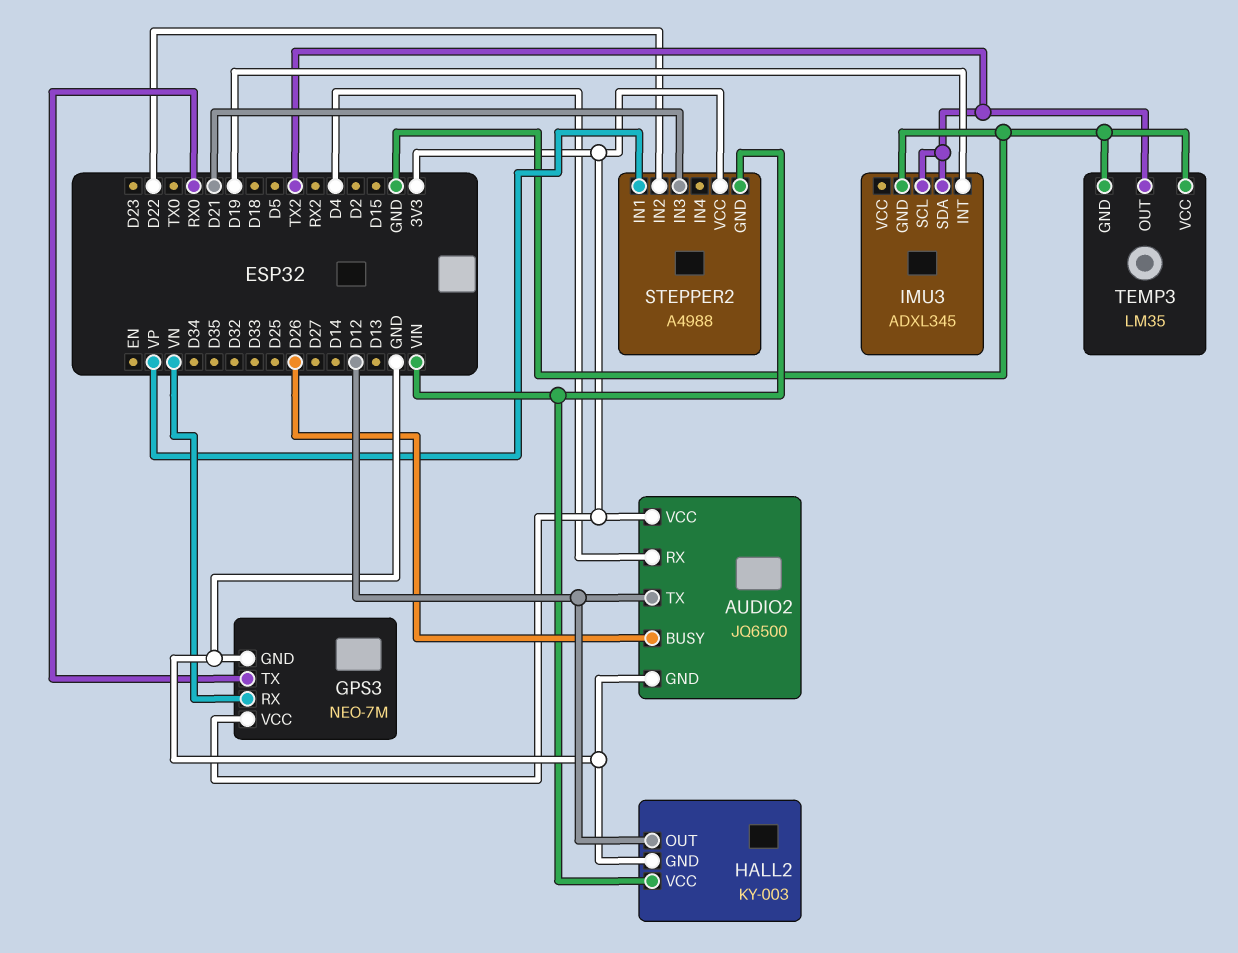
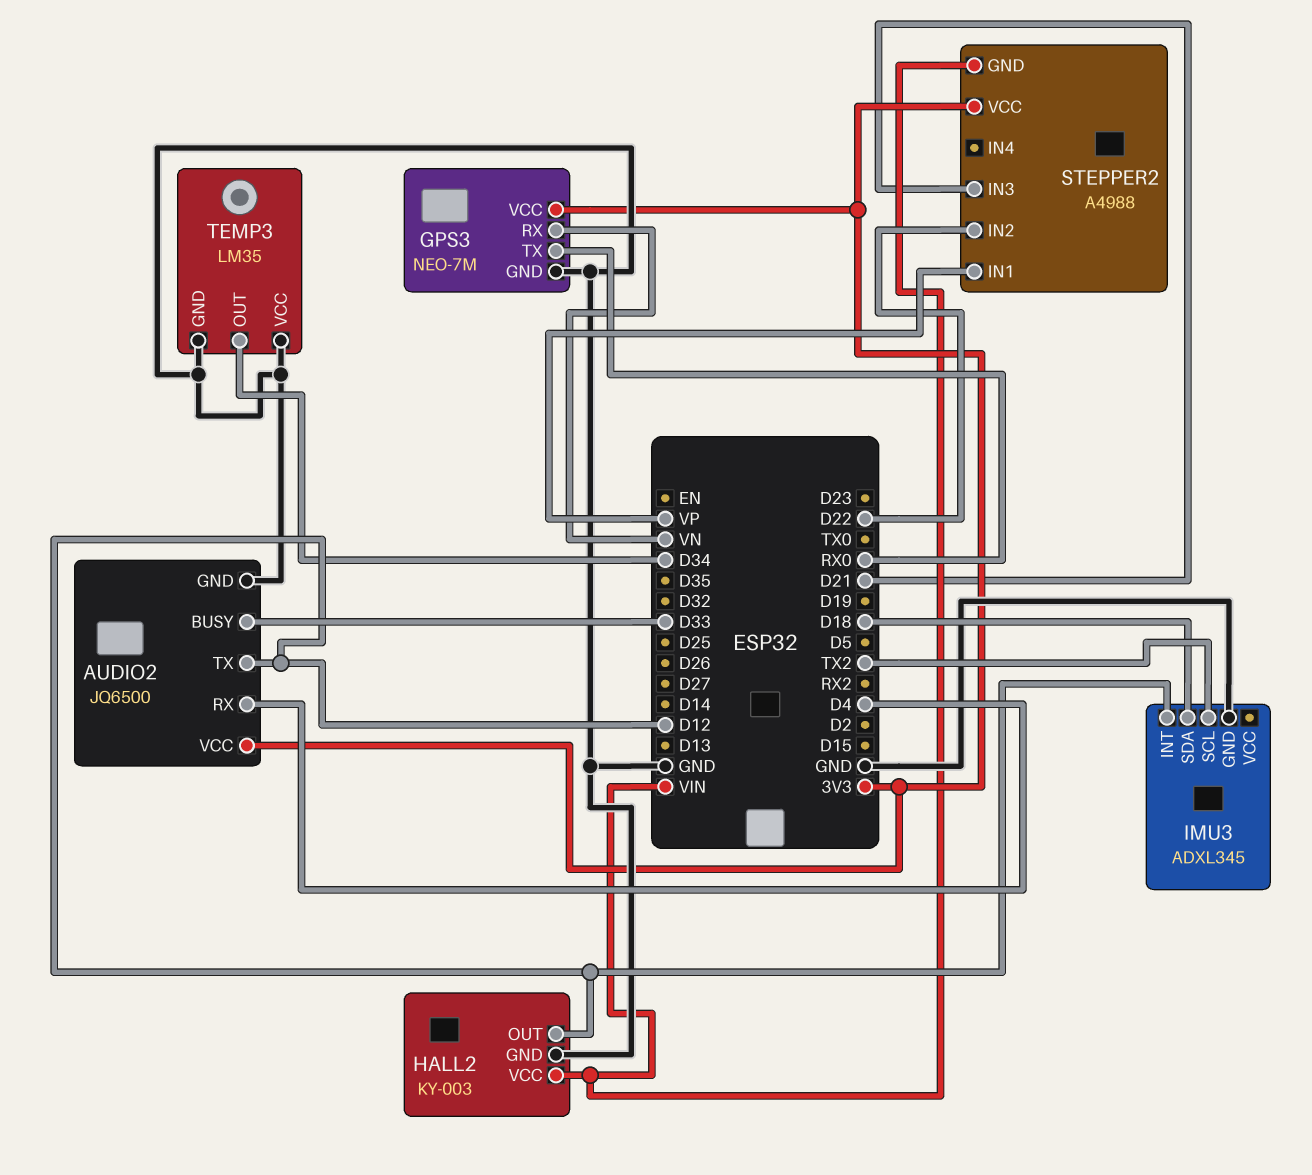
AUDIO2 pin BUSY: D26 -> D33
IMU3 pin INT: D19 -> D12
IMU3 pin SDA: TX2 -> D18
TEMP3 pin OUT: TX2 -> D34

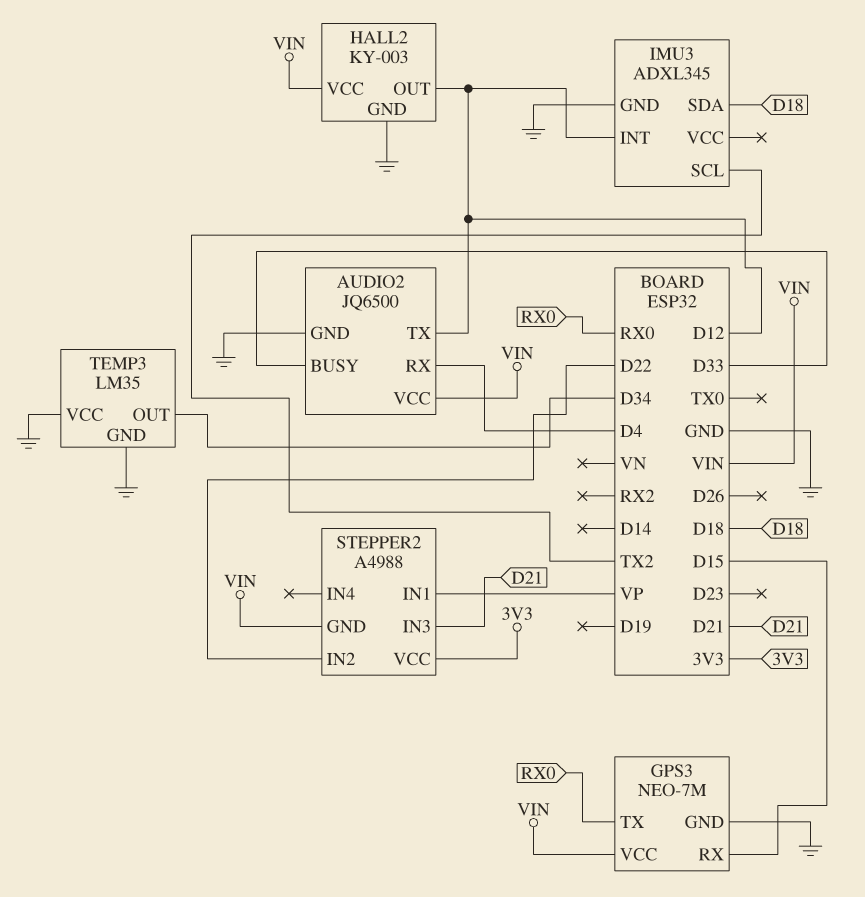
AUDIO2 pin VCC: 3V3 -> VIN
GPS3 pin RX: VN -> D15
GPS3 pin VCC: 3V3 -> VIN

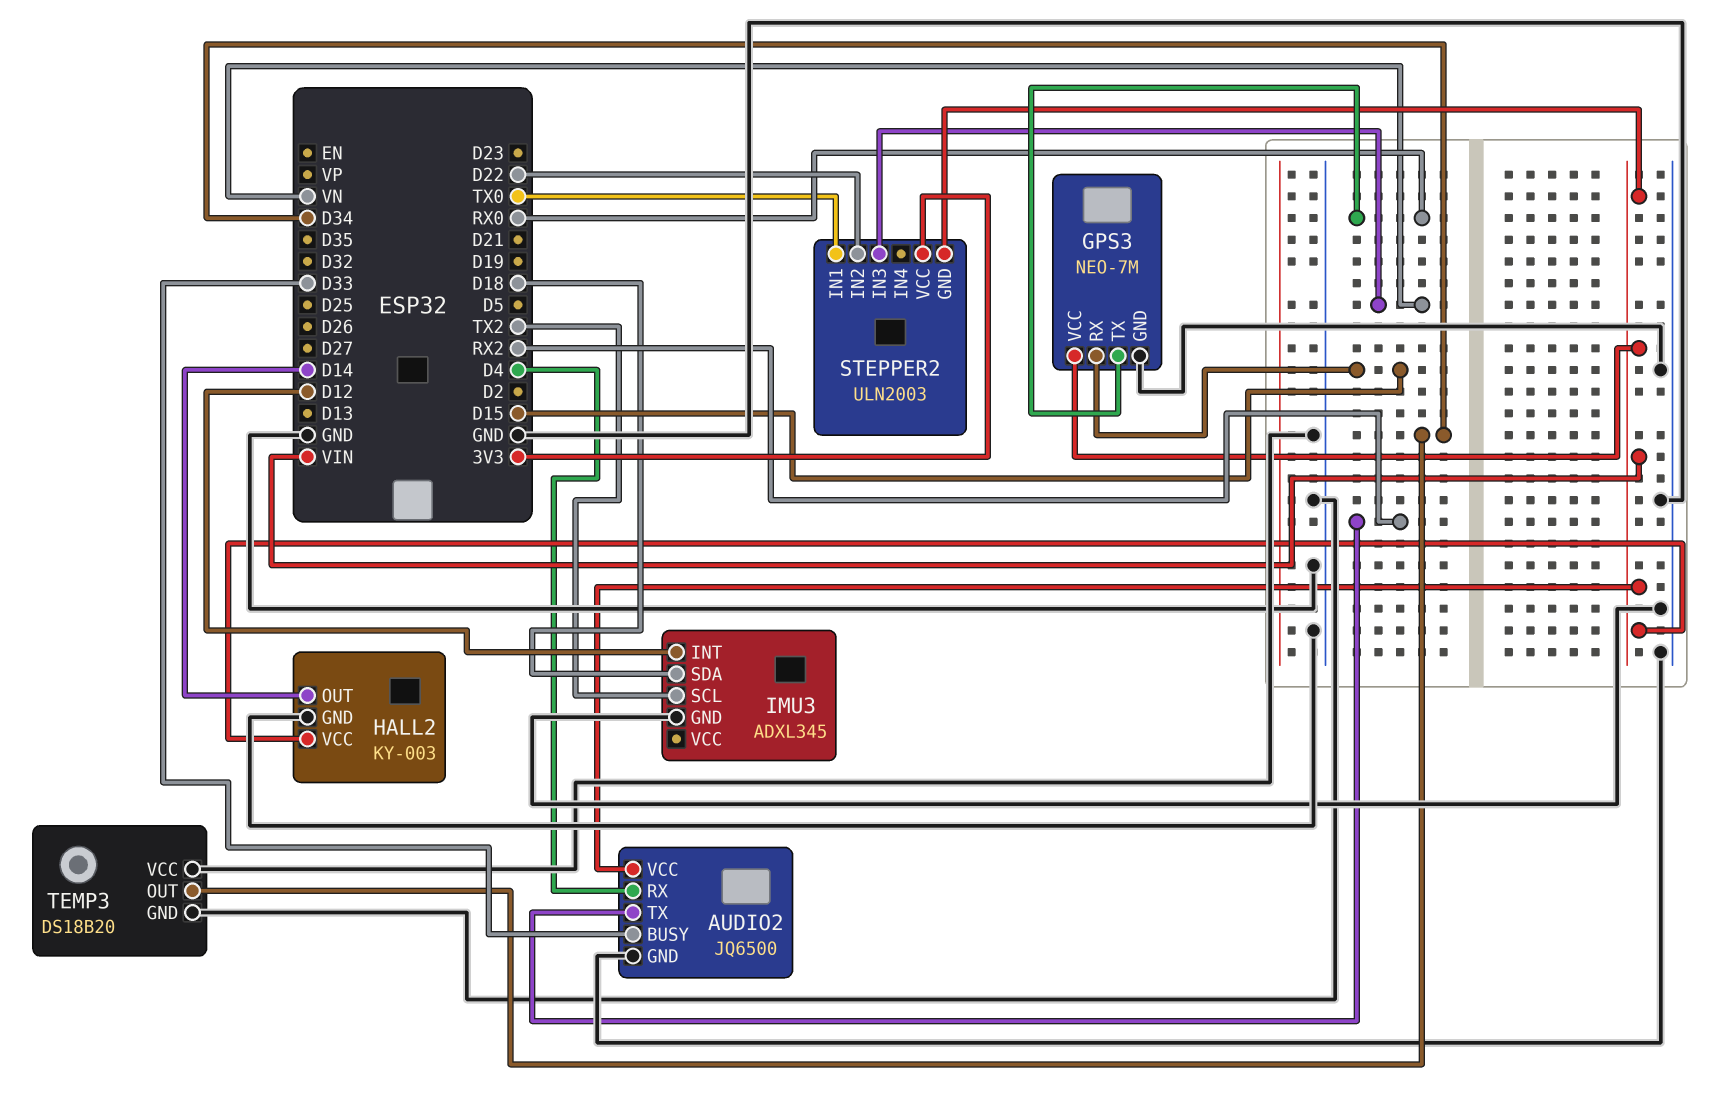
AUDIO2 pin TX: D12 -> RX2
HALL2 pin OUT: D12 -> D14
STEPPER2: A4988 -> ULN2003
STEPPER2 pin IN1: VP -> TX0
STEPPER2 pin IN3: D21 -> VN
TEMP3: LM35 -> DS18B20

